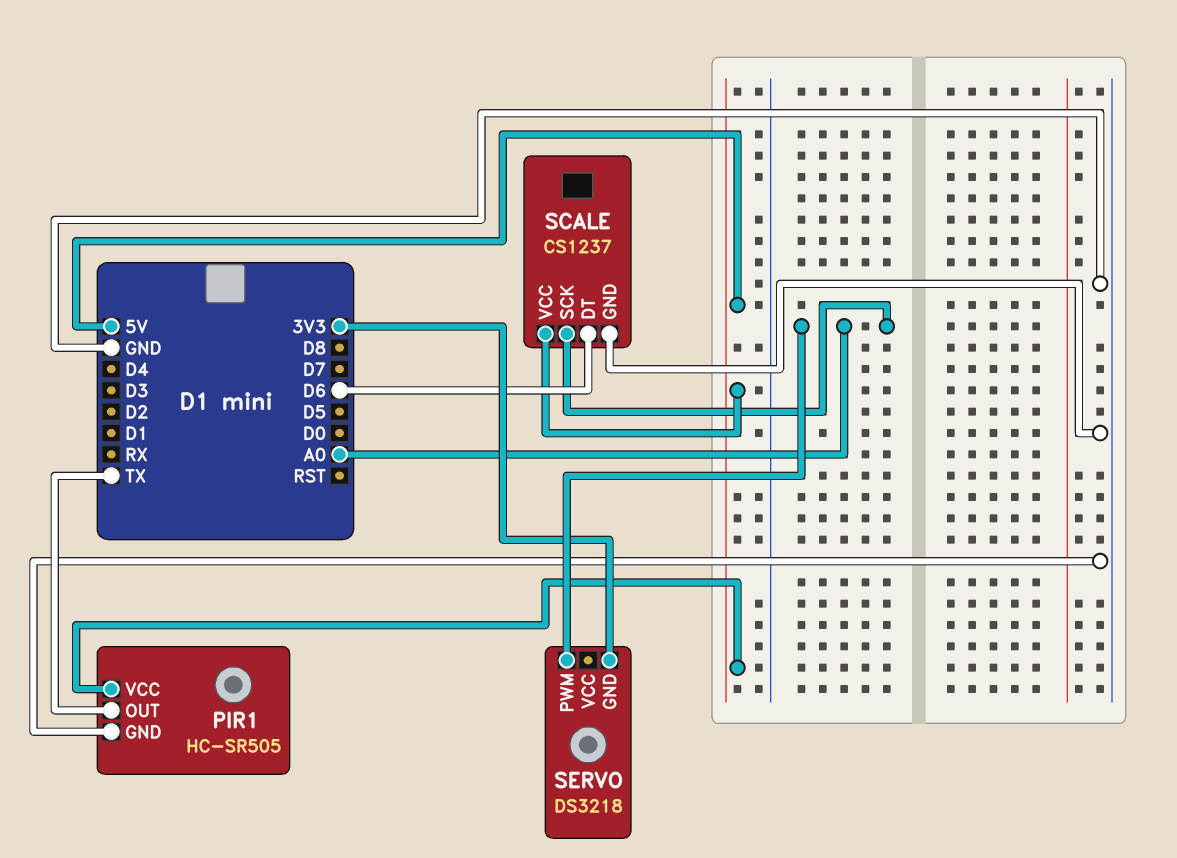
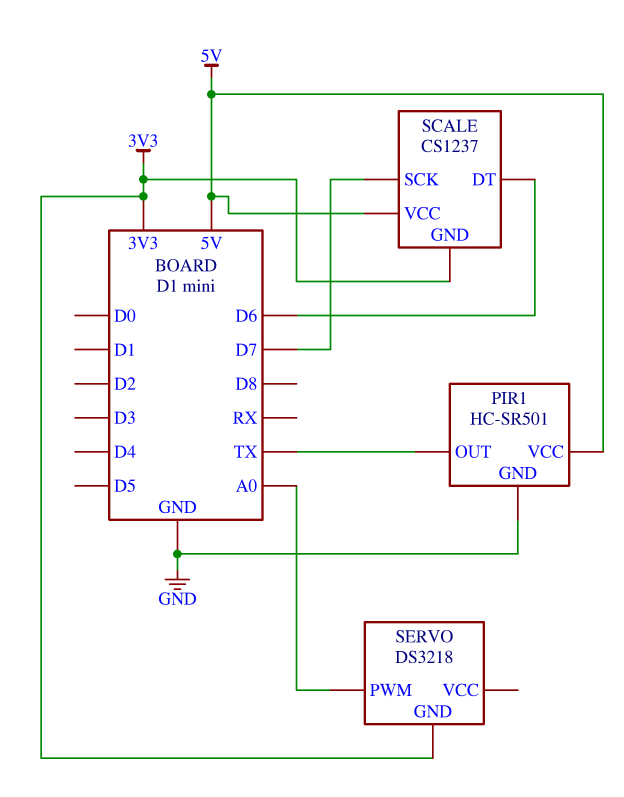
PIR1: HC-SR505 -> HC-SR501
SCALE pin GND: GND -> 3V3
SCALE pin SCK: A0 -> D7

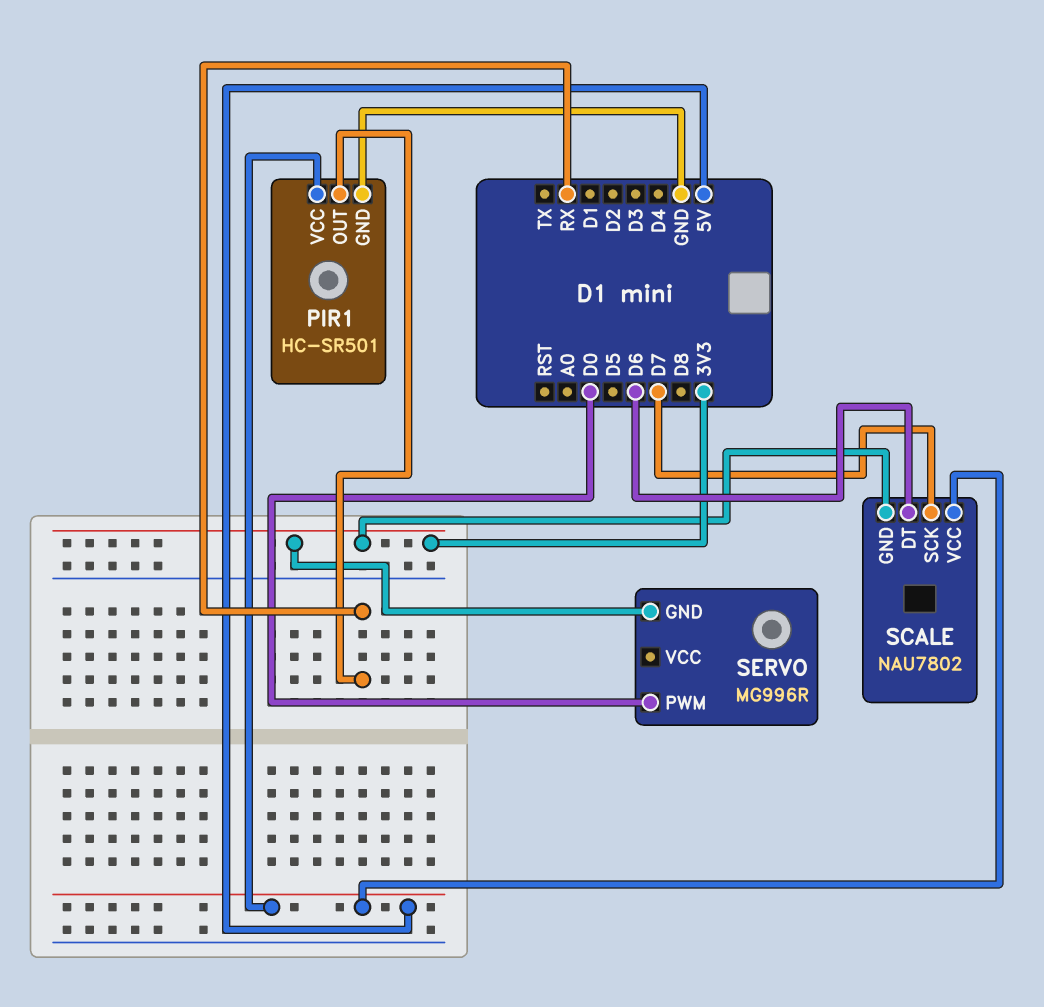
PIR1 pin OUT: TX -> RX
SCALE: CS1237 -> NAU7802
SERVO: DS3218 -> MG996R
SERVO pin PWM: A0 -> D0

